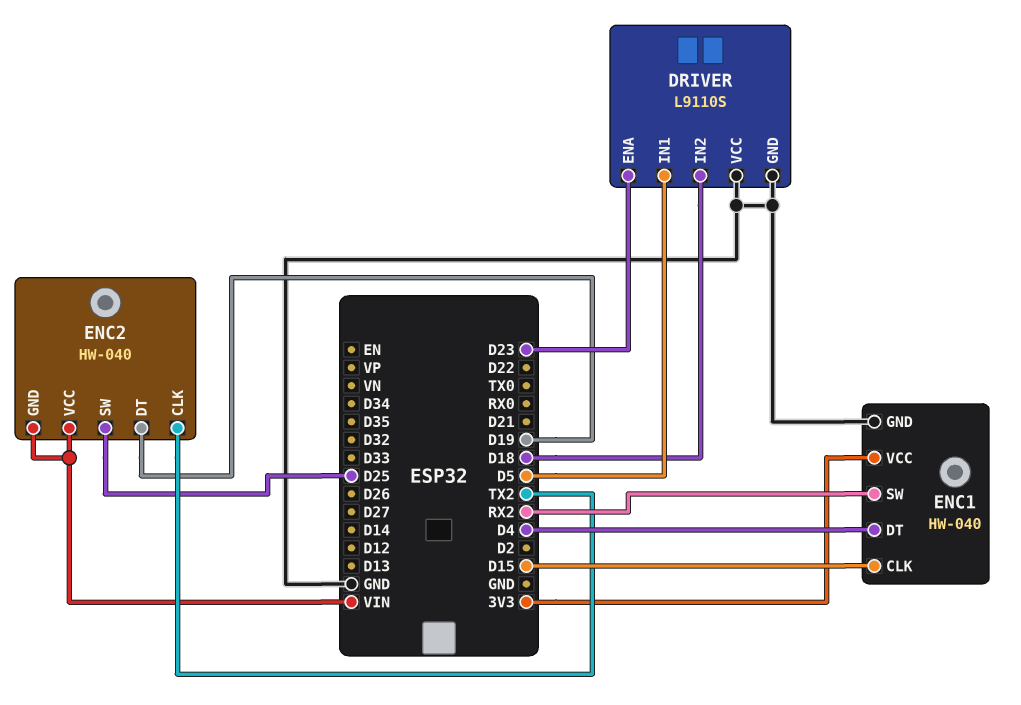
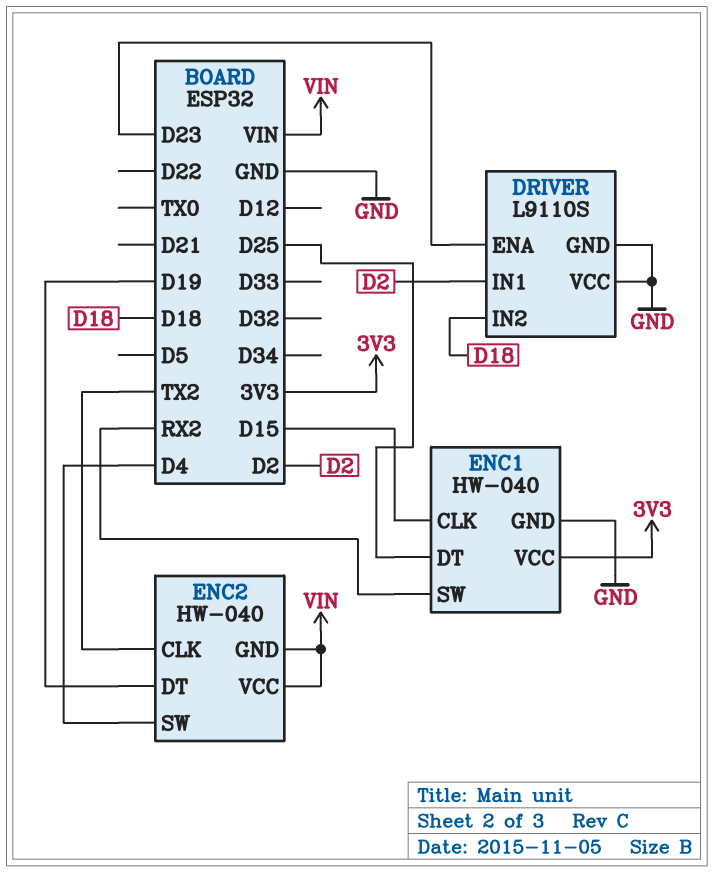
DRIVER pin IN1: D5 -> D2
ENC1 pin DT: D4 -> D25
ENC2 pin SW: D25 -> D4

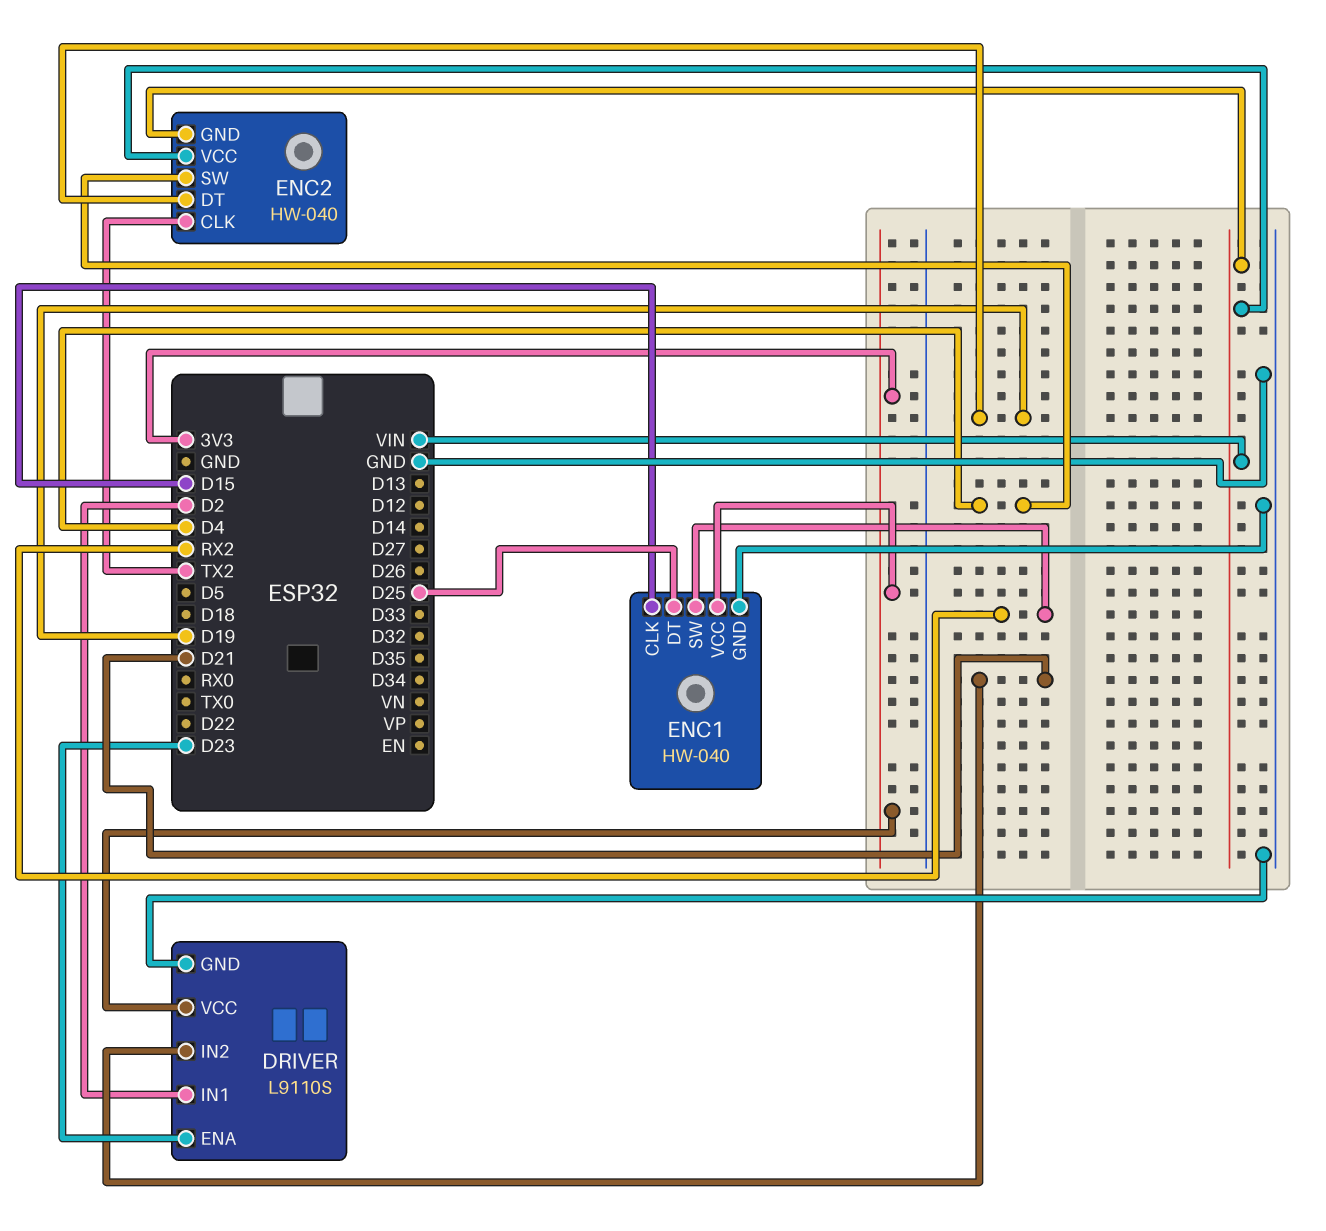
DRIVER pin IN2: D18 -> D21
DRIVER pin VCC: GND -> 3V3

